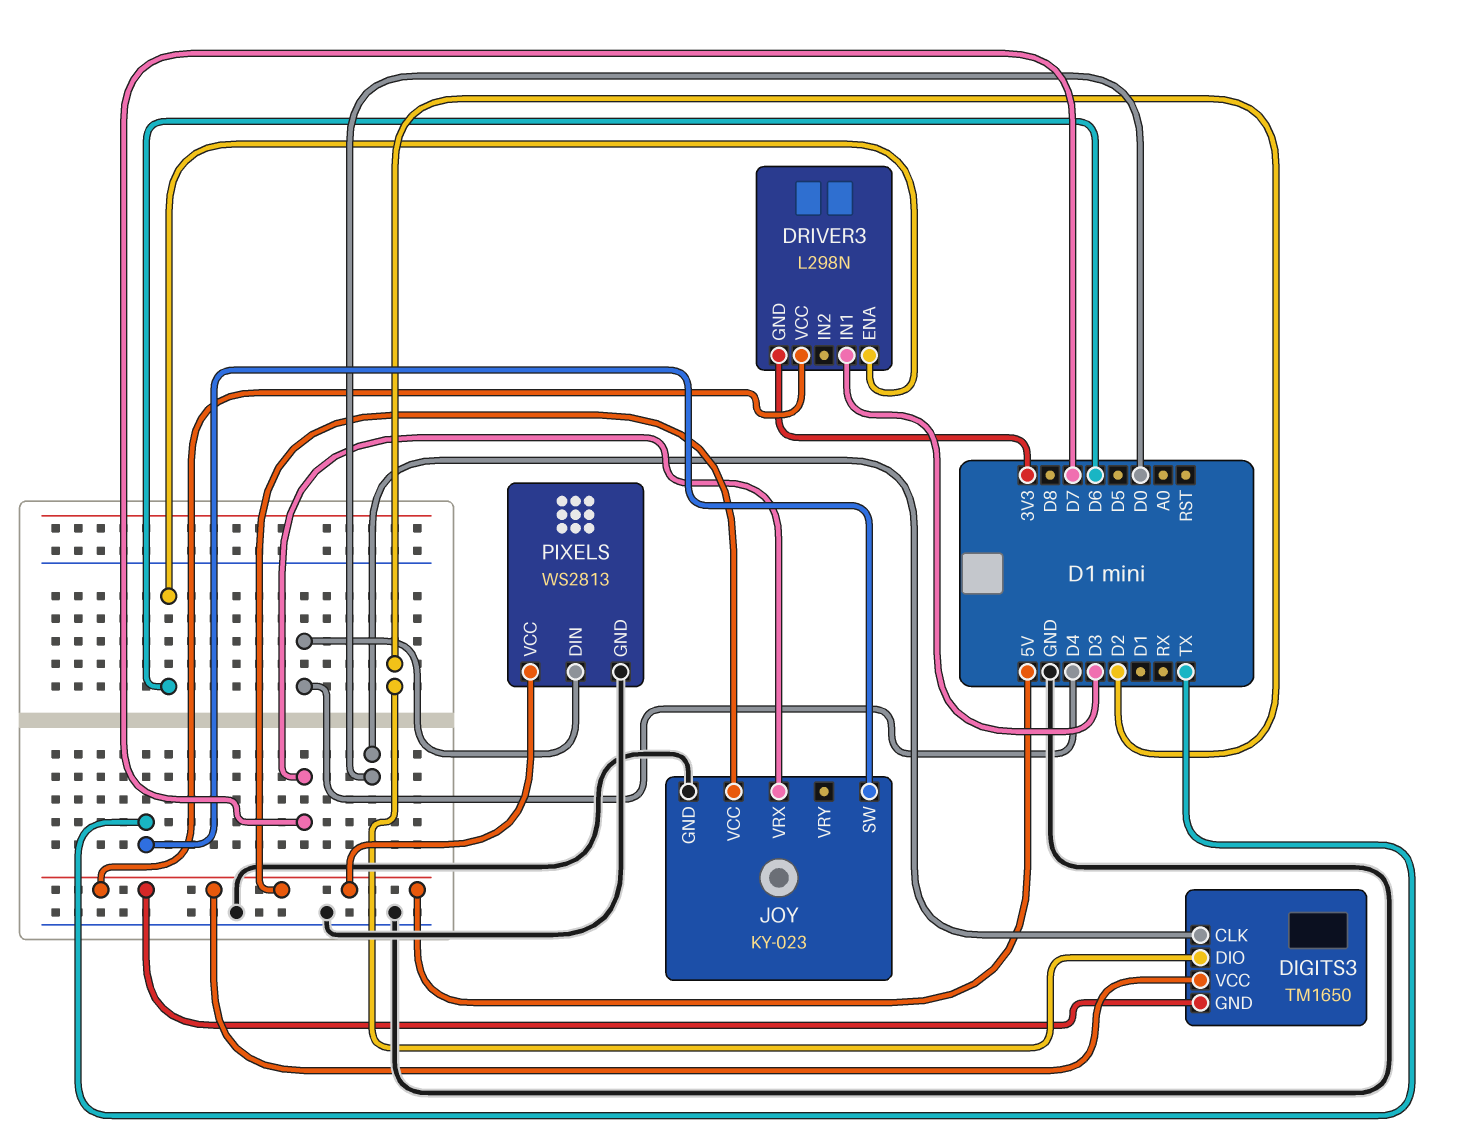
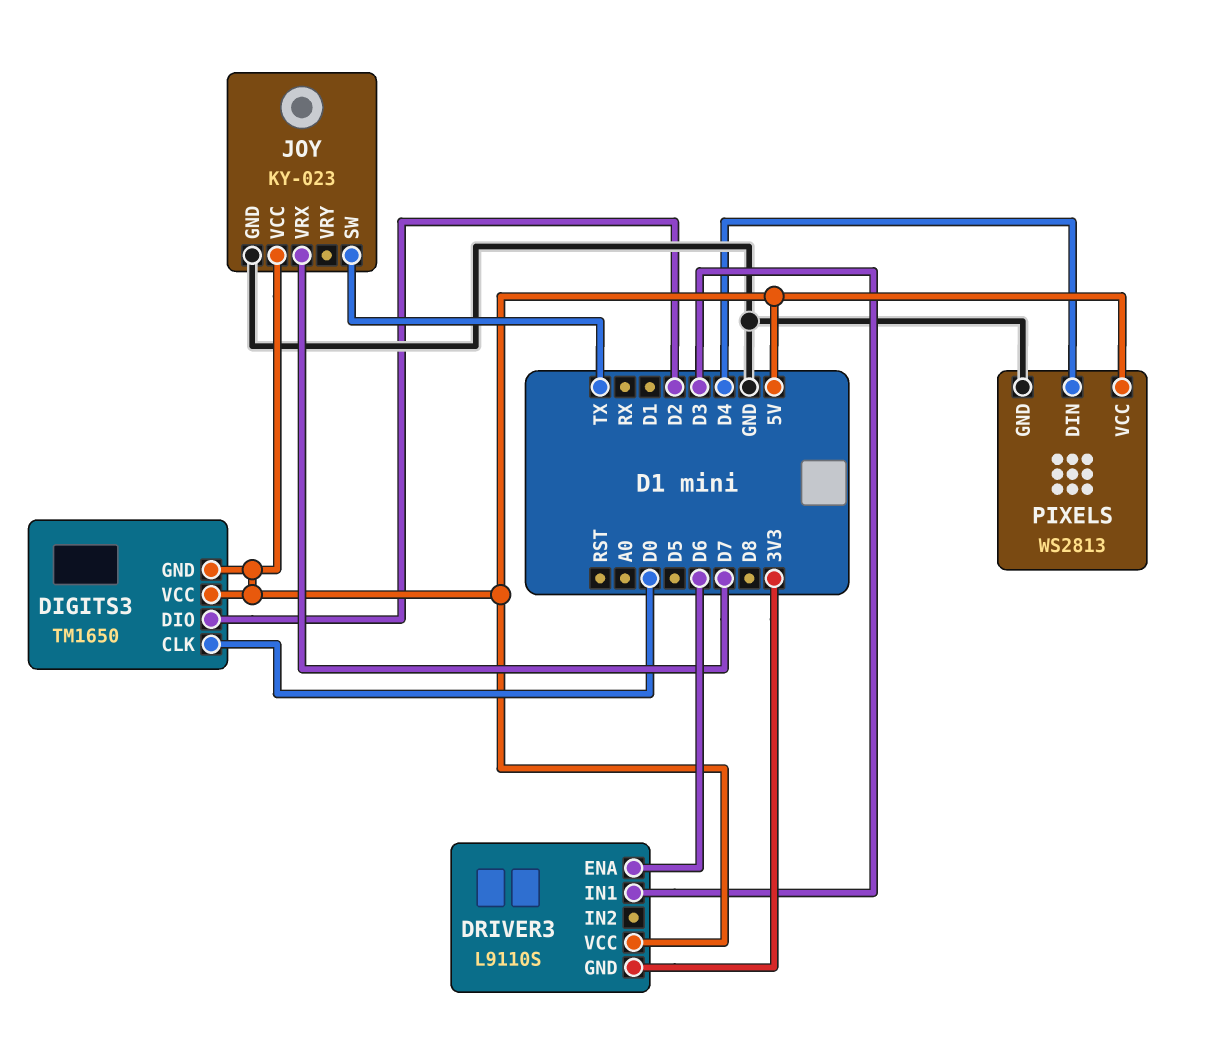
DRIVER3: L298N -> L9110S

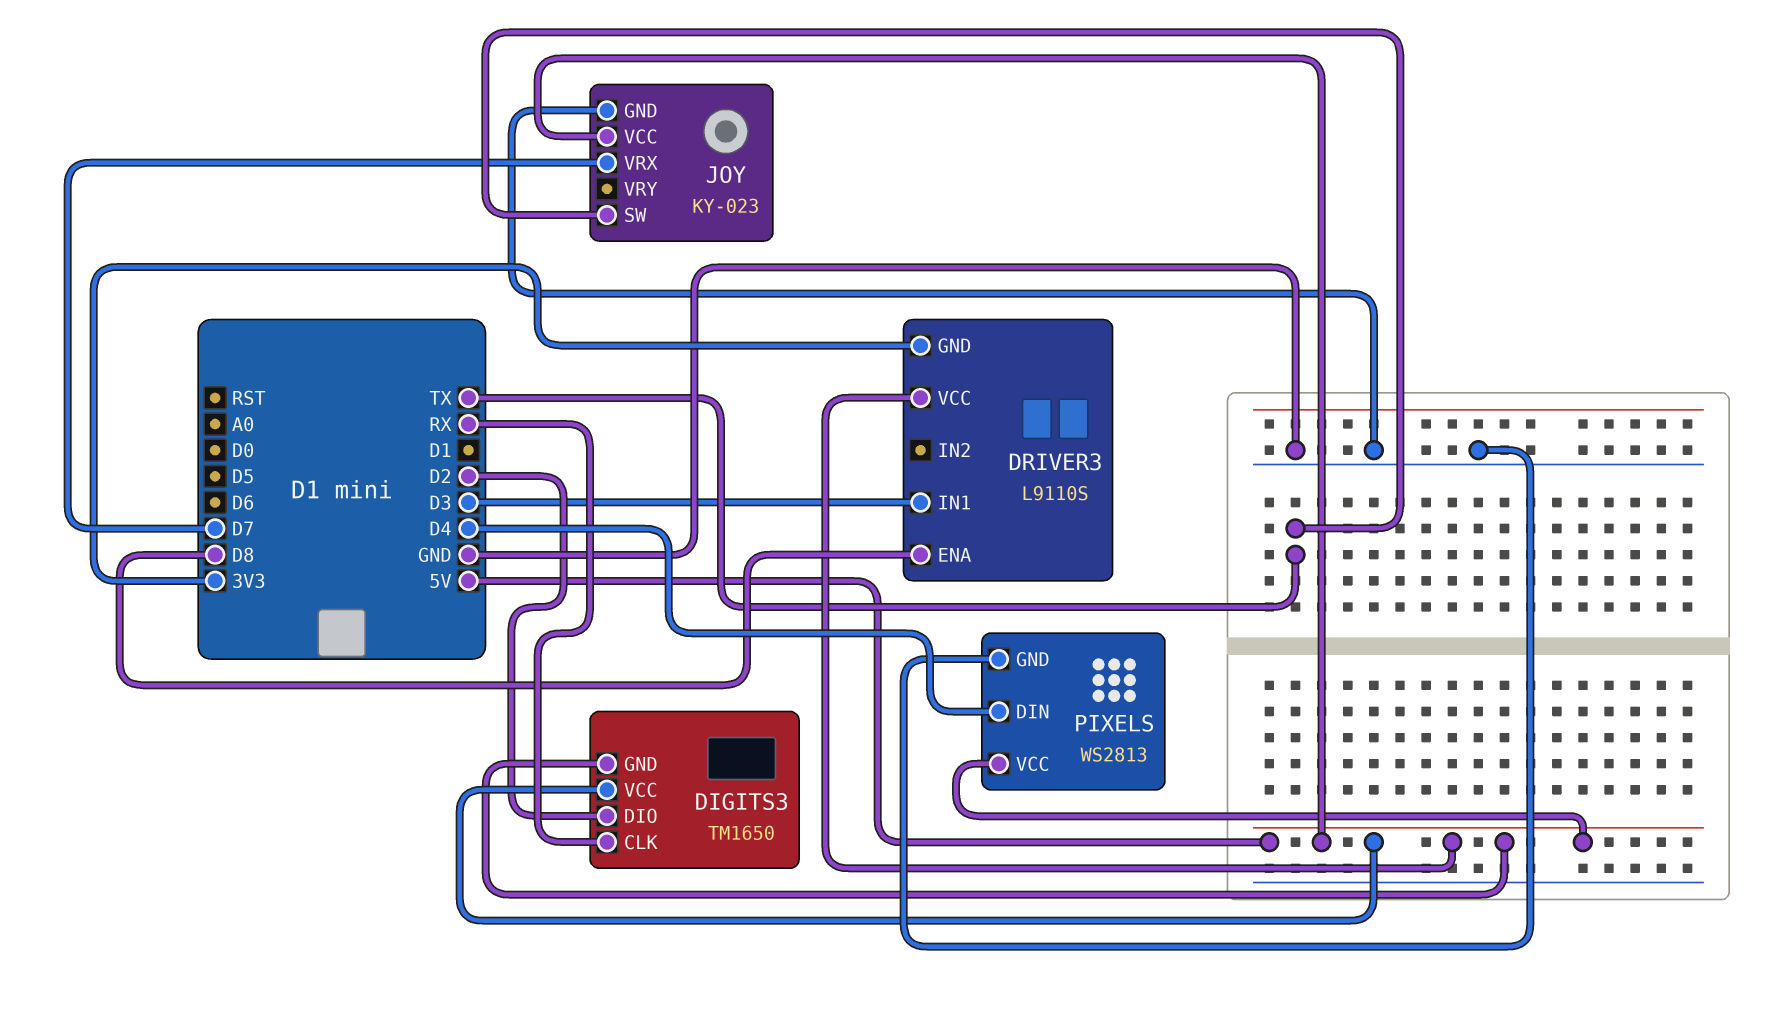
DIGITS3 pin CLK: D0 -> RX
DRIVER3 pin ENA: D6 -> D8

